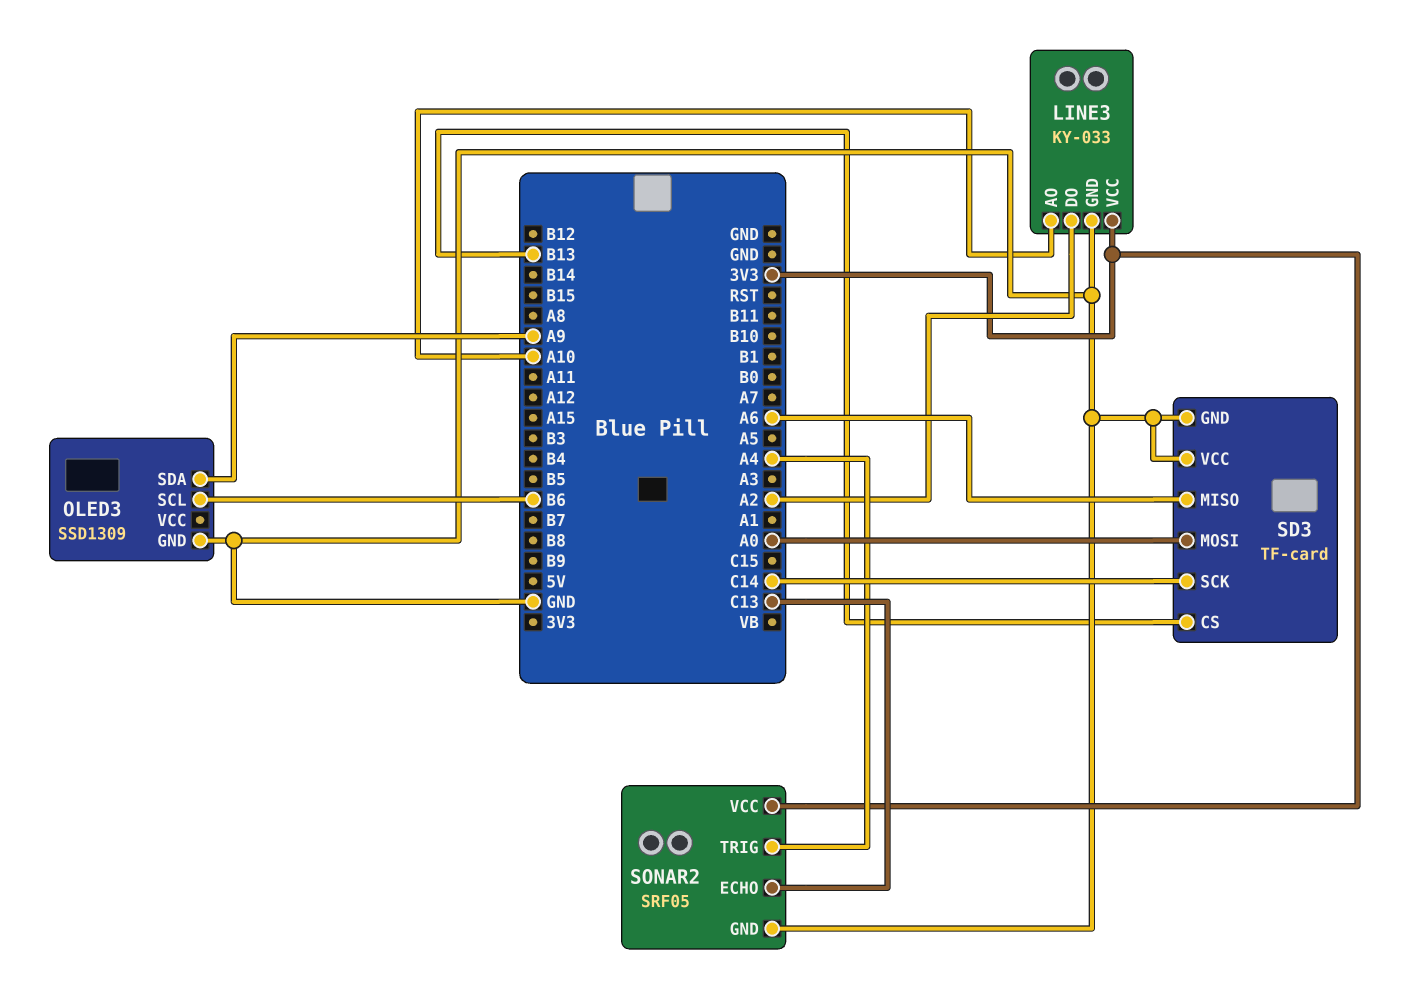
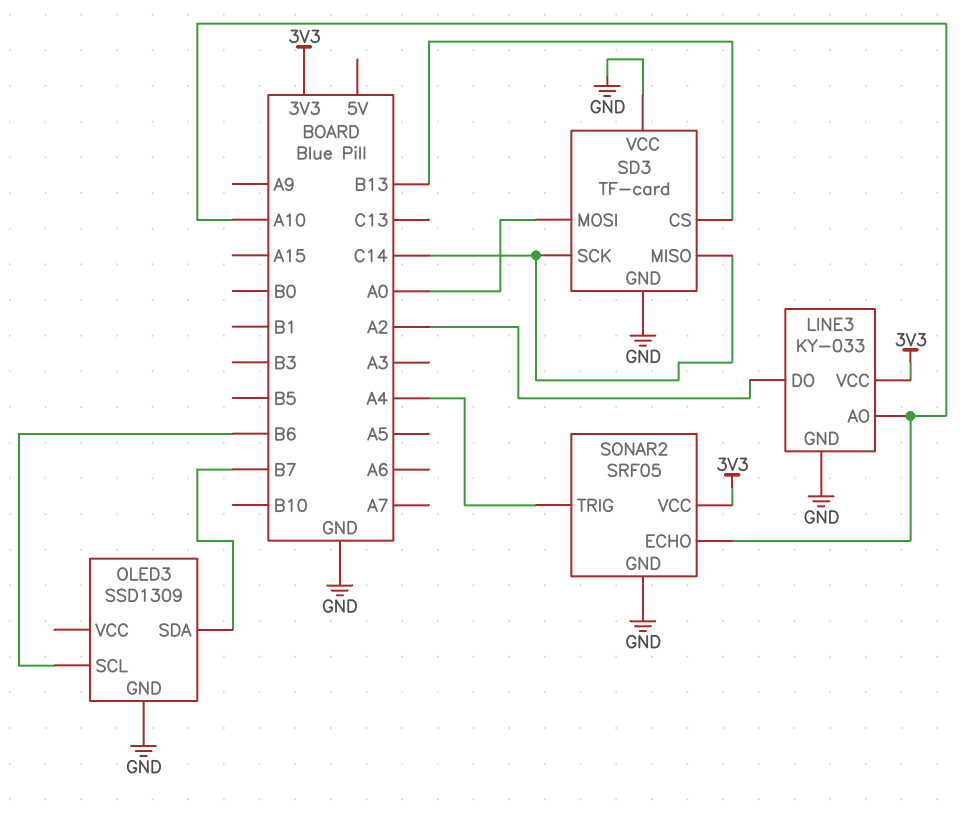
OLED3 pin SDA: A9 -> B7
SD3 pin MISO: A6 -> C14
SONAR2 pin ECHO: C13 -> A10

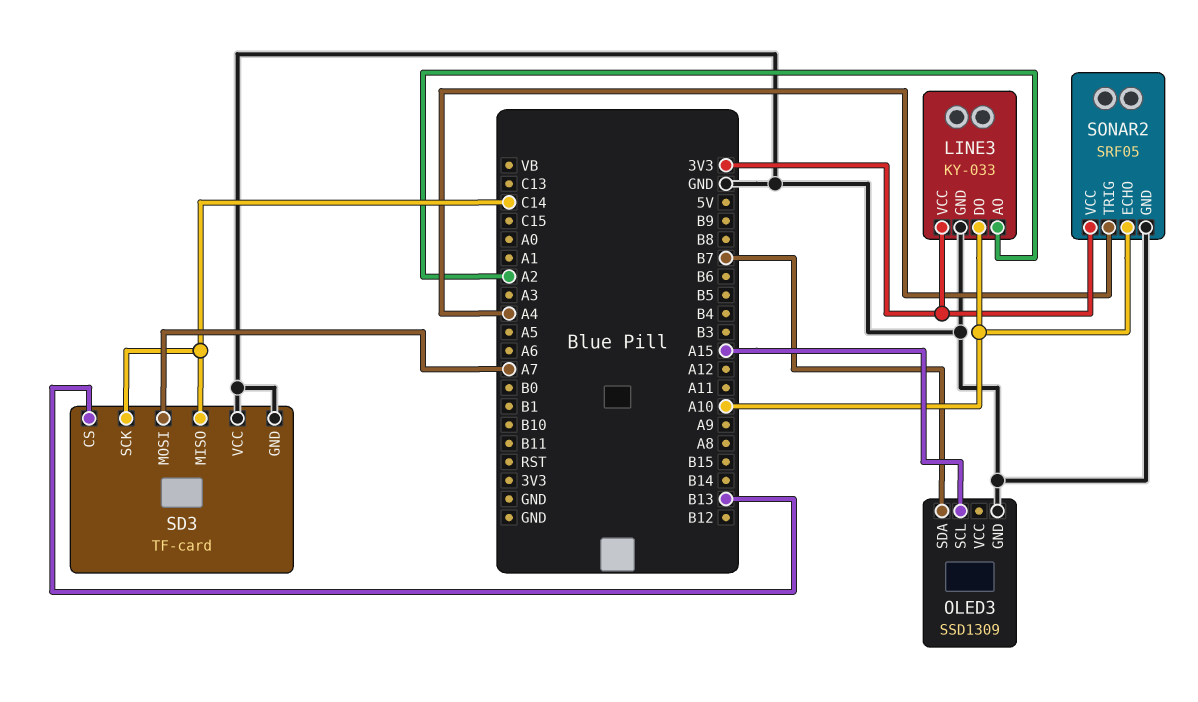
LINE3 pin AO: A10 -> A2
LINE3 pin DO: A2 -> A10
OLED3 pin SCL: B6 -> A15
SD3 pin MOSI: A0 -> A7

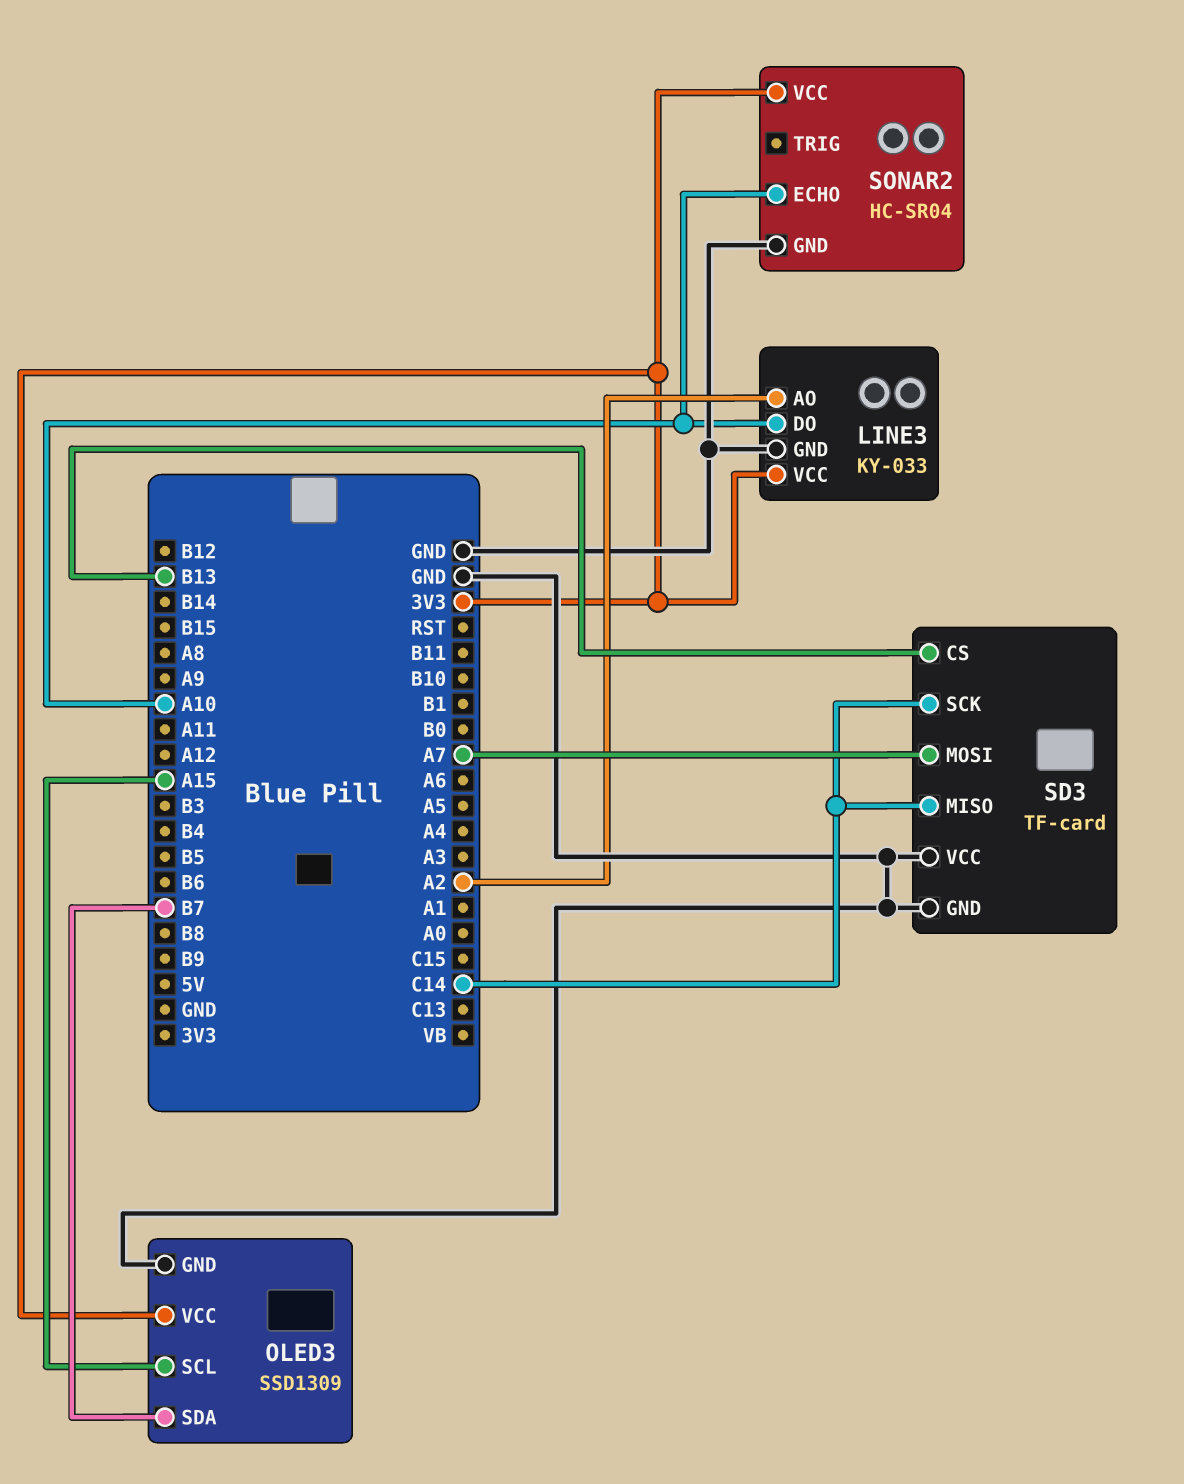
OLED3 pin VCC: none -> 3V3
SONAR2: SRF05 -> HC-SR04
SONAR2 pin TRIG: A4 -> none

